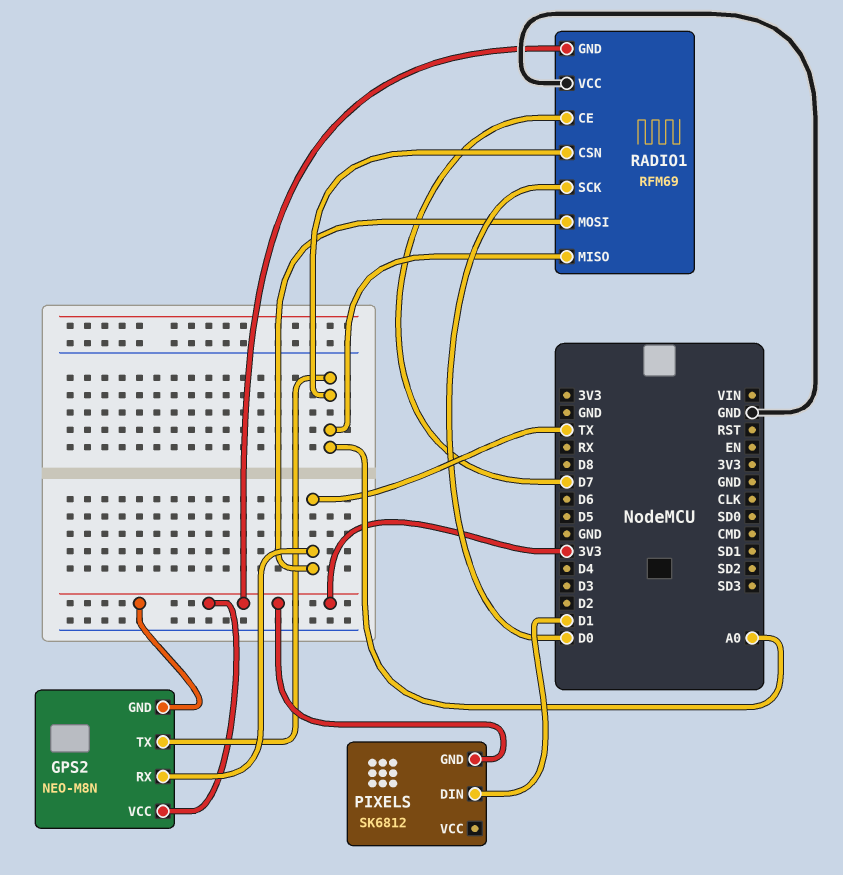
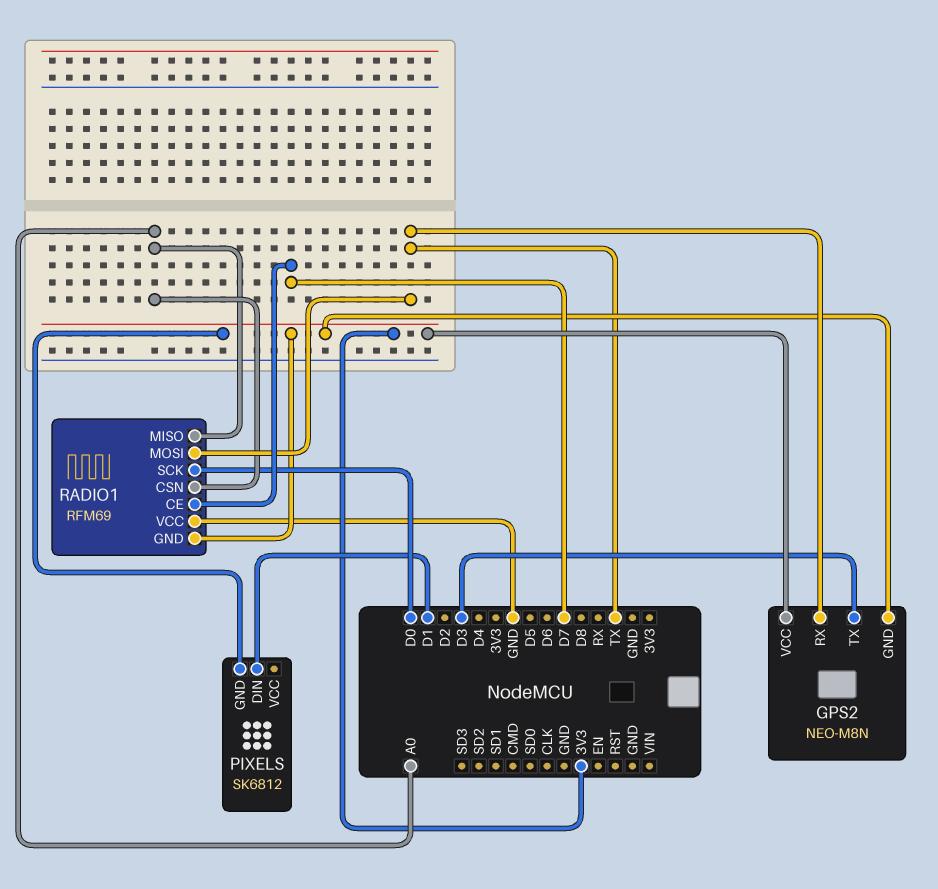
GPS2 pin TX: A0 -> D3

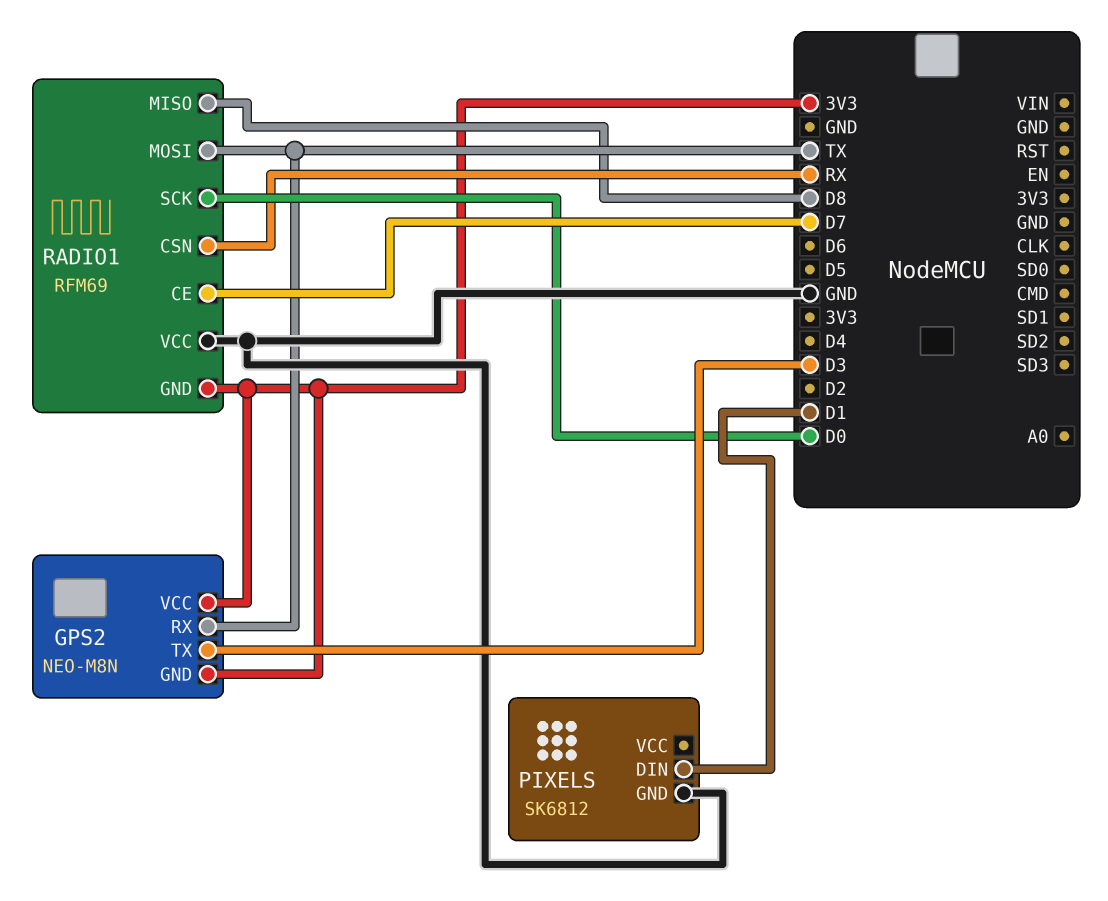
PIXELS pin GND: 3V3 -> GND
RADIO1 pin CSN: A0 -> RX
RADIO1 pin MISO: A0 -> D8

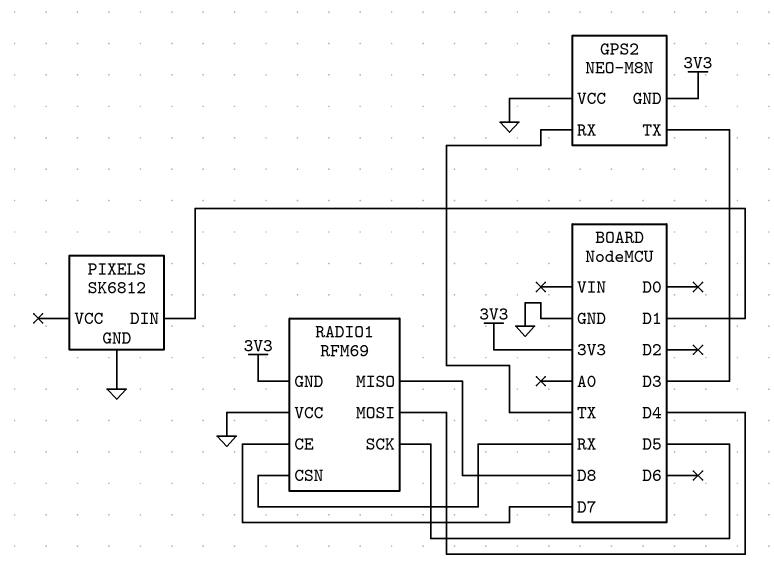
GPS2 pin VCC: 3V3 -> GND
RADIO1 pin MOSI: TX -> D4
RADIO1 pin SCK: D0 -> D5

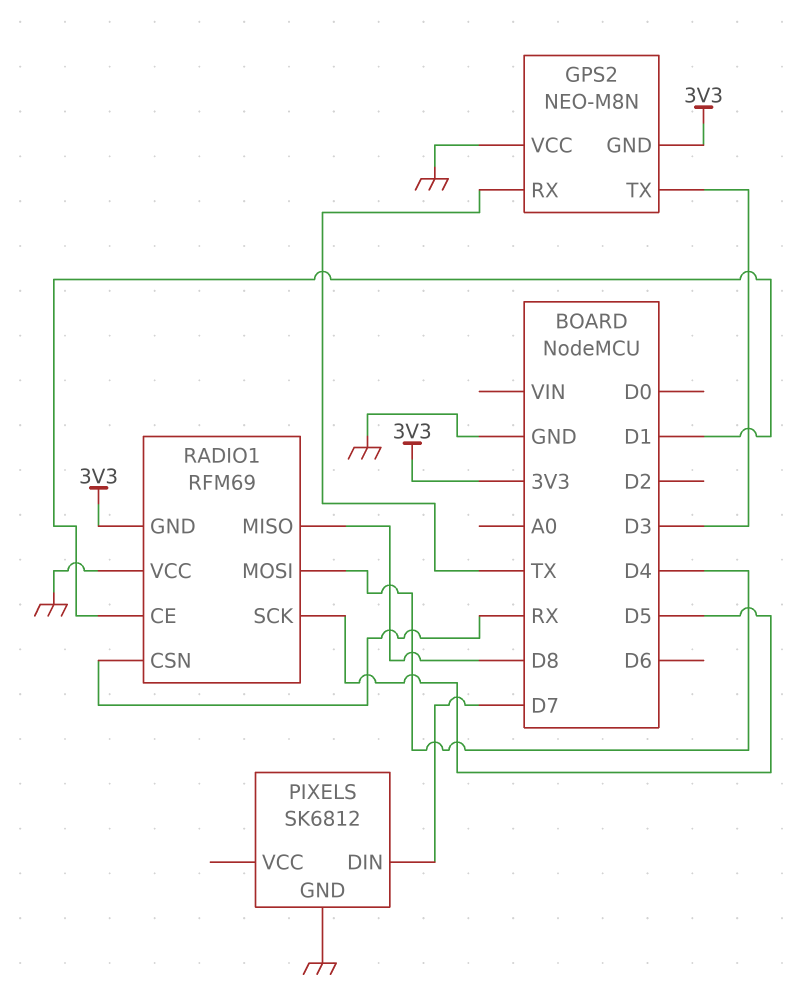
PIXELS pin DIN: D1 -> D7
RADIO1 pin CE: D7 -> D1

